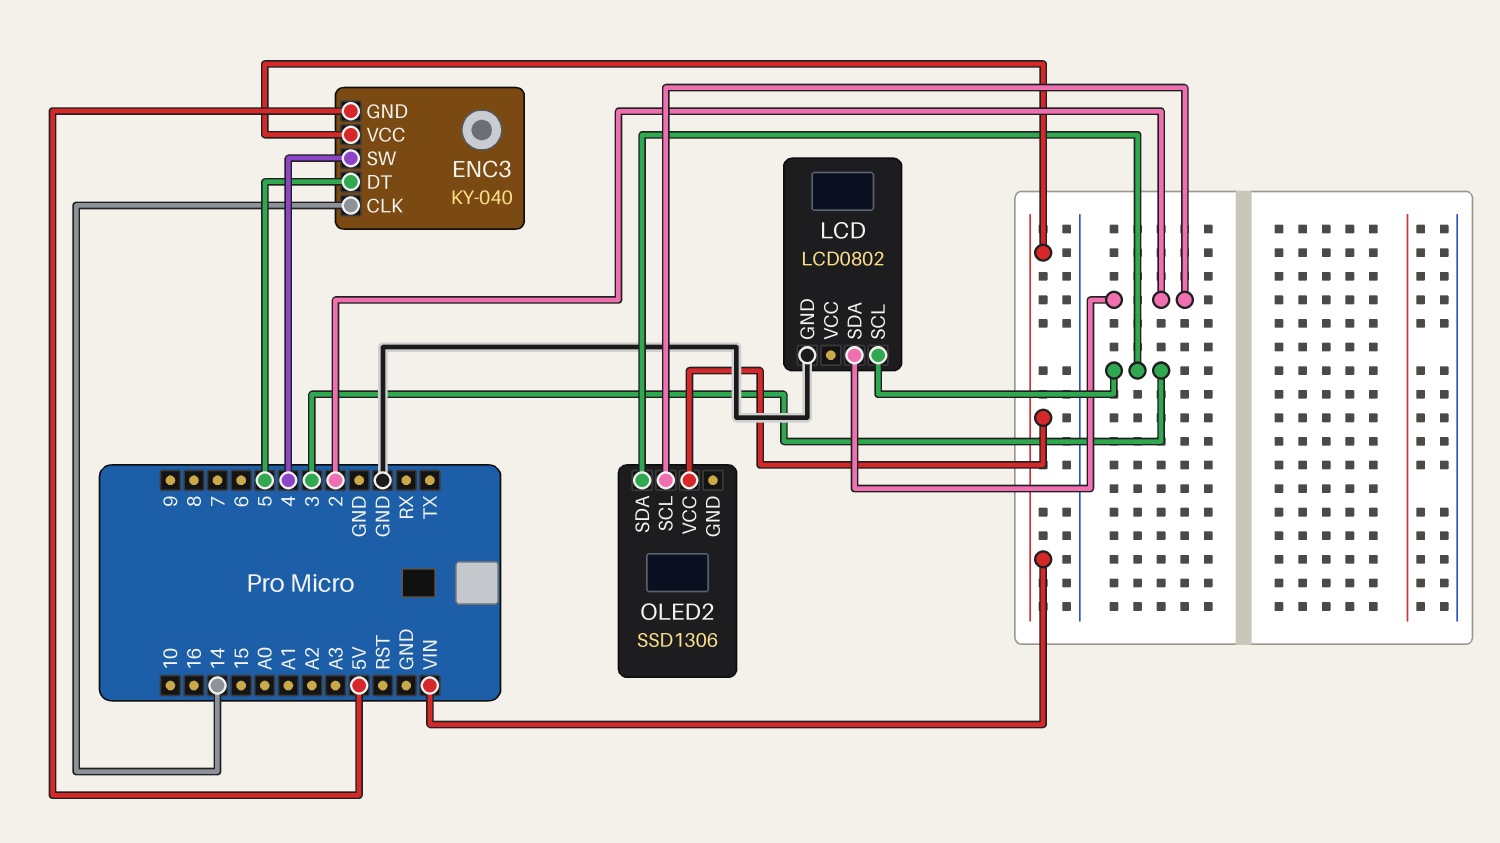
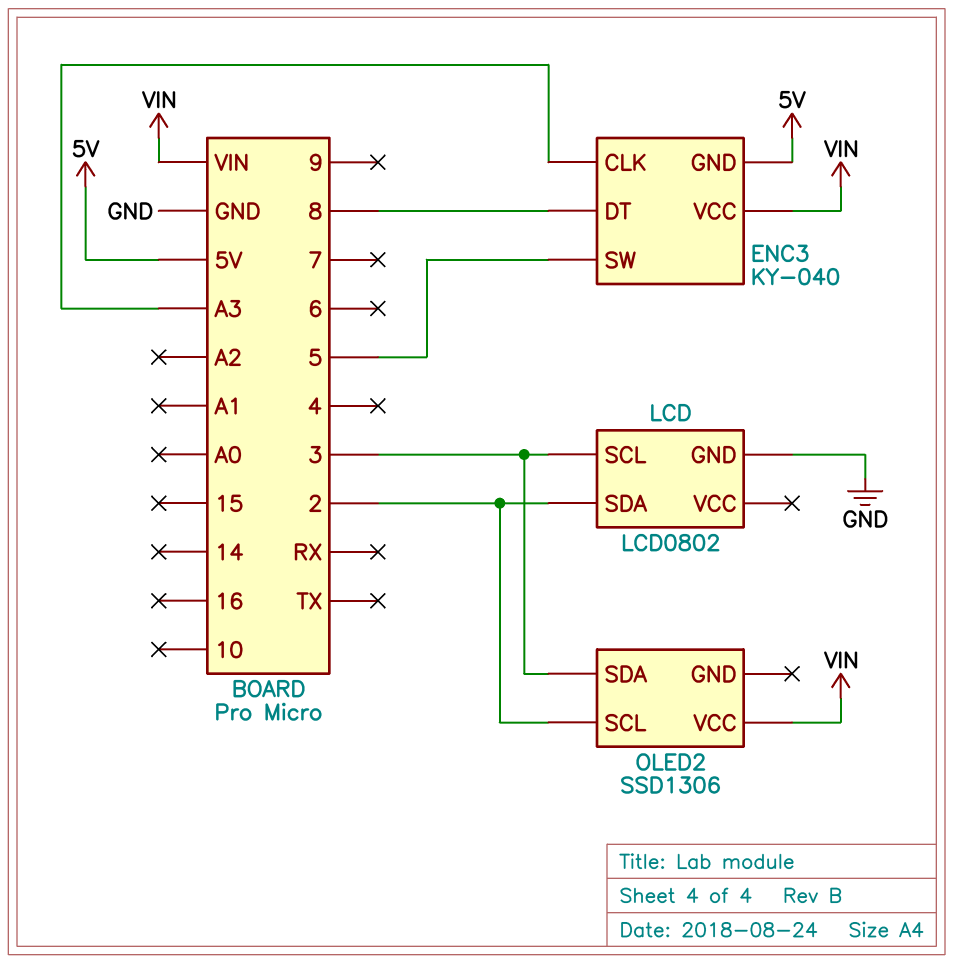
ENC3 pin CLK: 14 -> A3
ENC3 pin DT: 5 -> 8
ENC3 pin SW: 4 -> 5

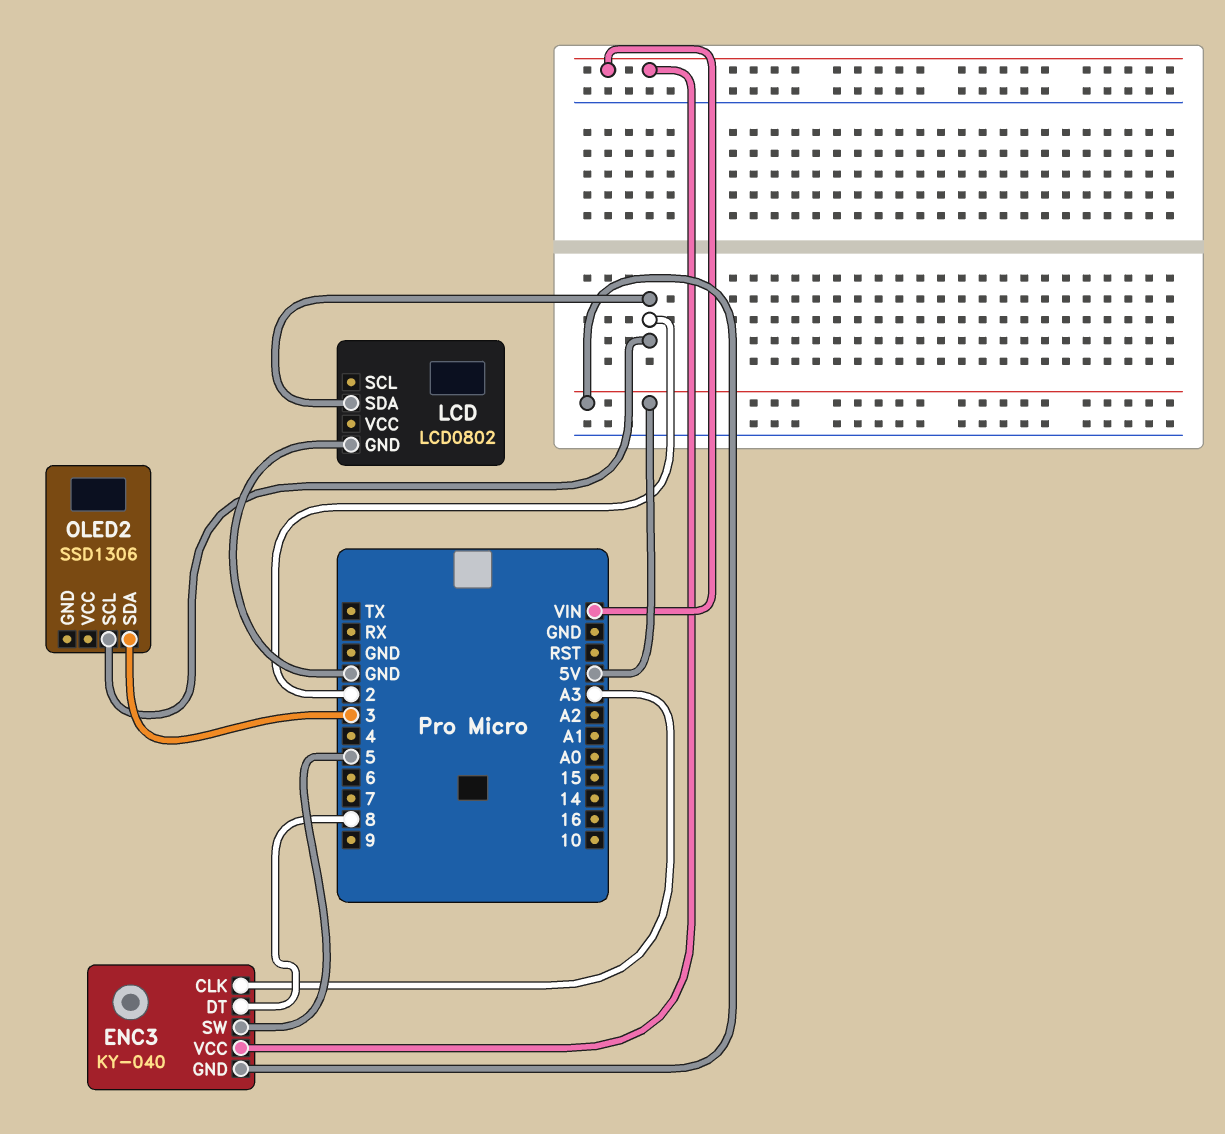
LCD pin SCL: 3 -> none
OLED2 pin VCC: VIN -> none

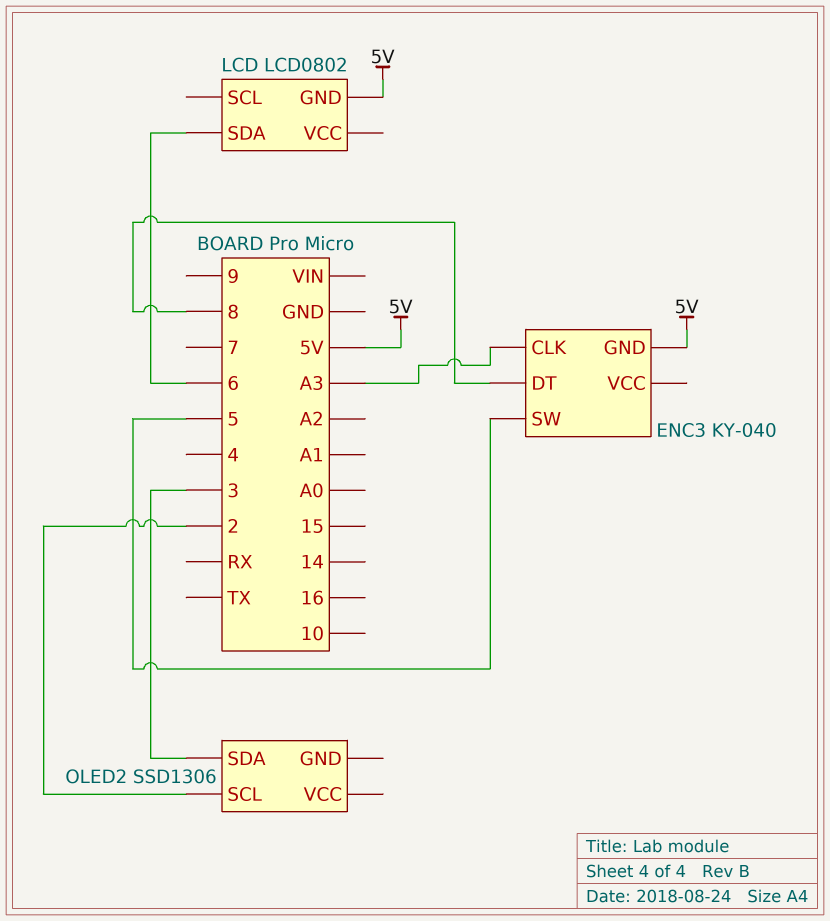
ENC3 pin VCC: VIN -> none
LCD pin GND: GND -> 5V
LCD pin SDA: 2 -> 6

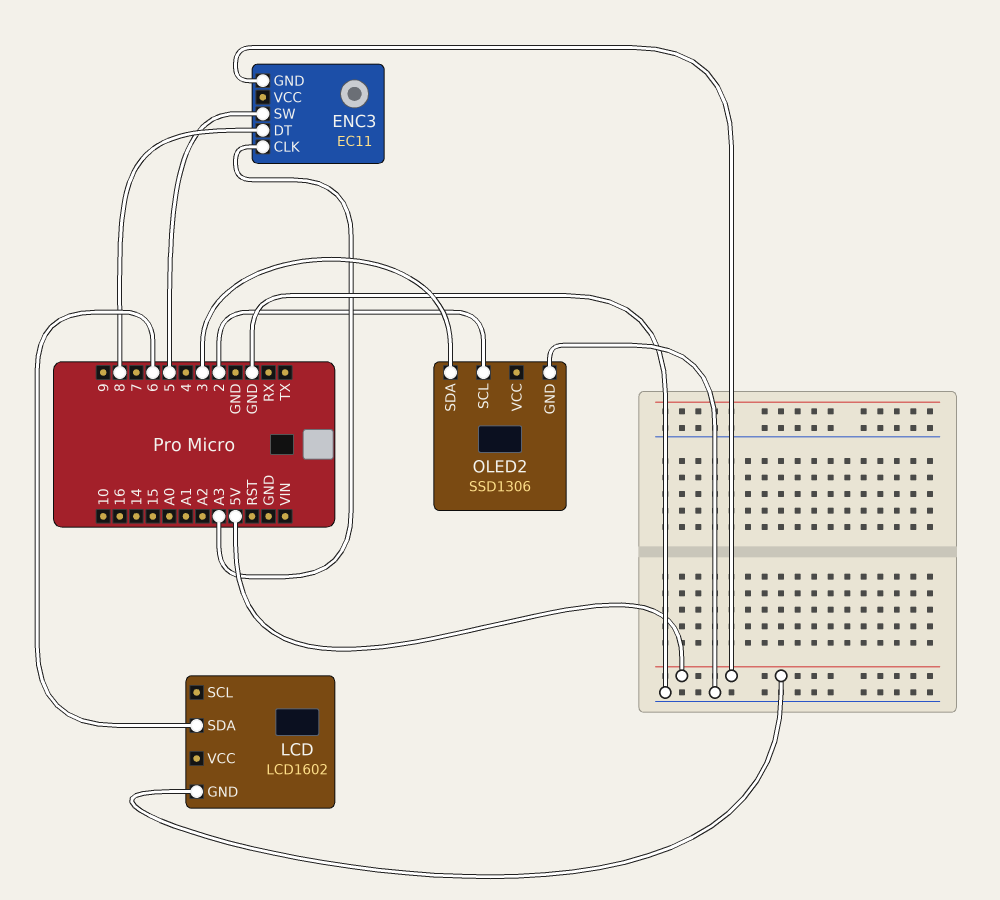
ENC3: KY-040 -> EC11
LCD: LCD0802 -> LCD1602
OLED2 pin GND: none -> GND

